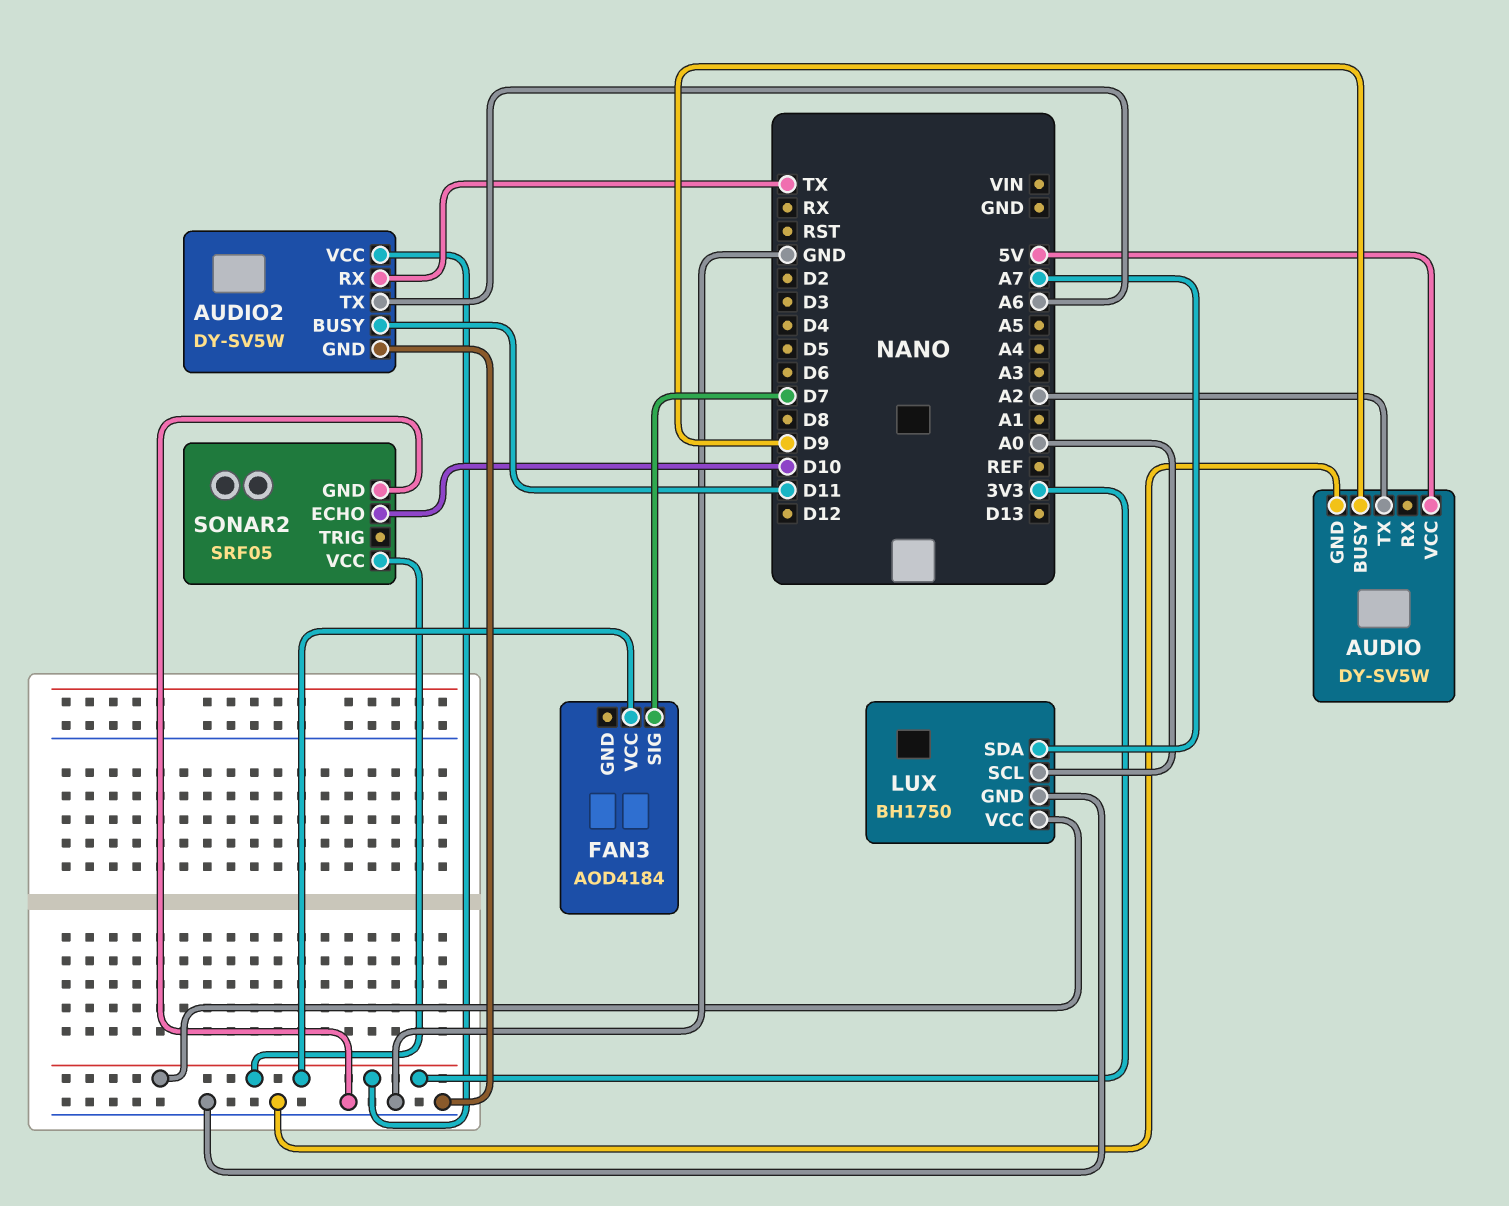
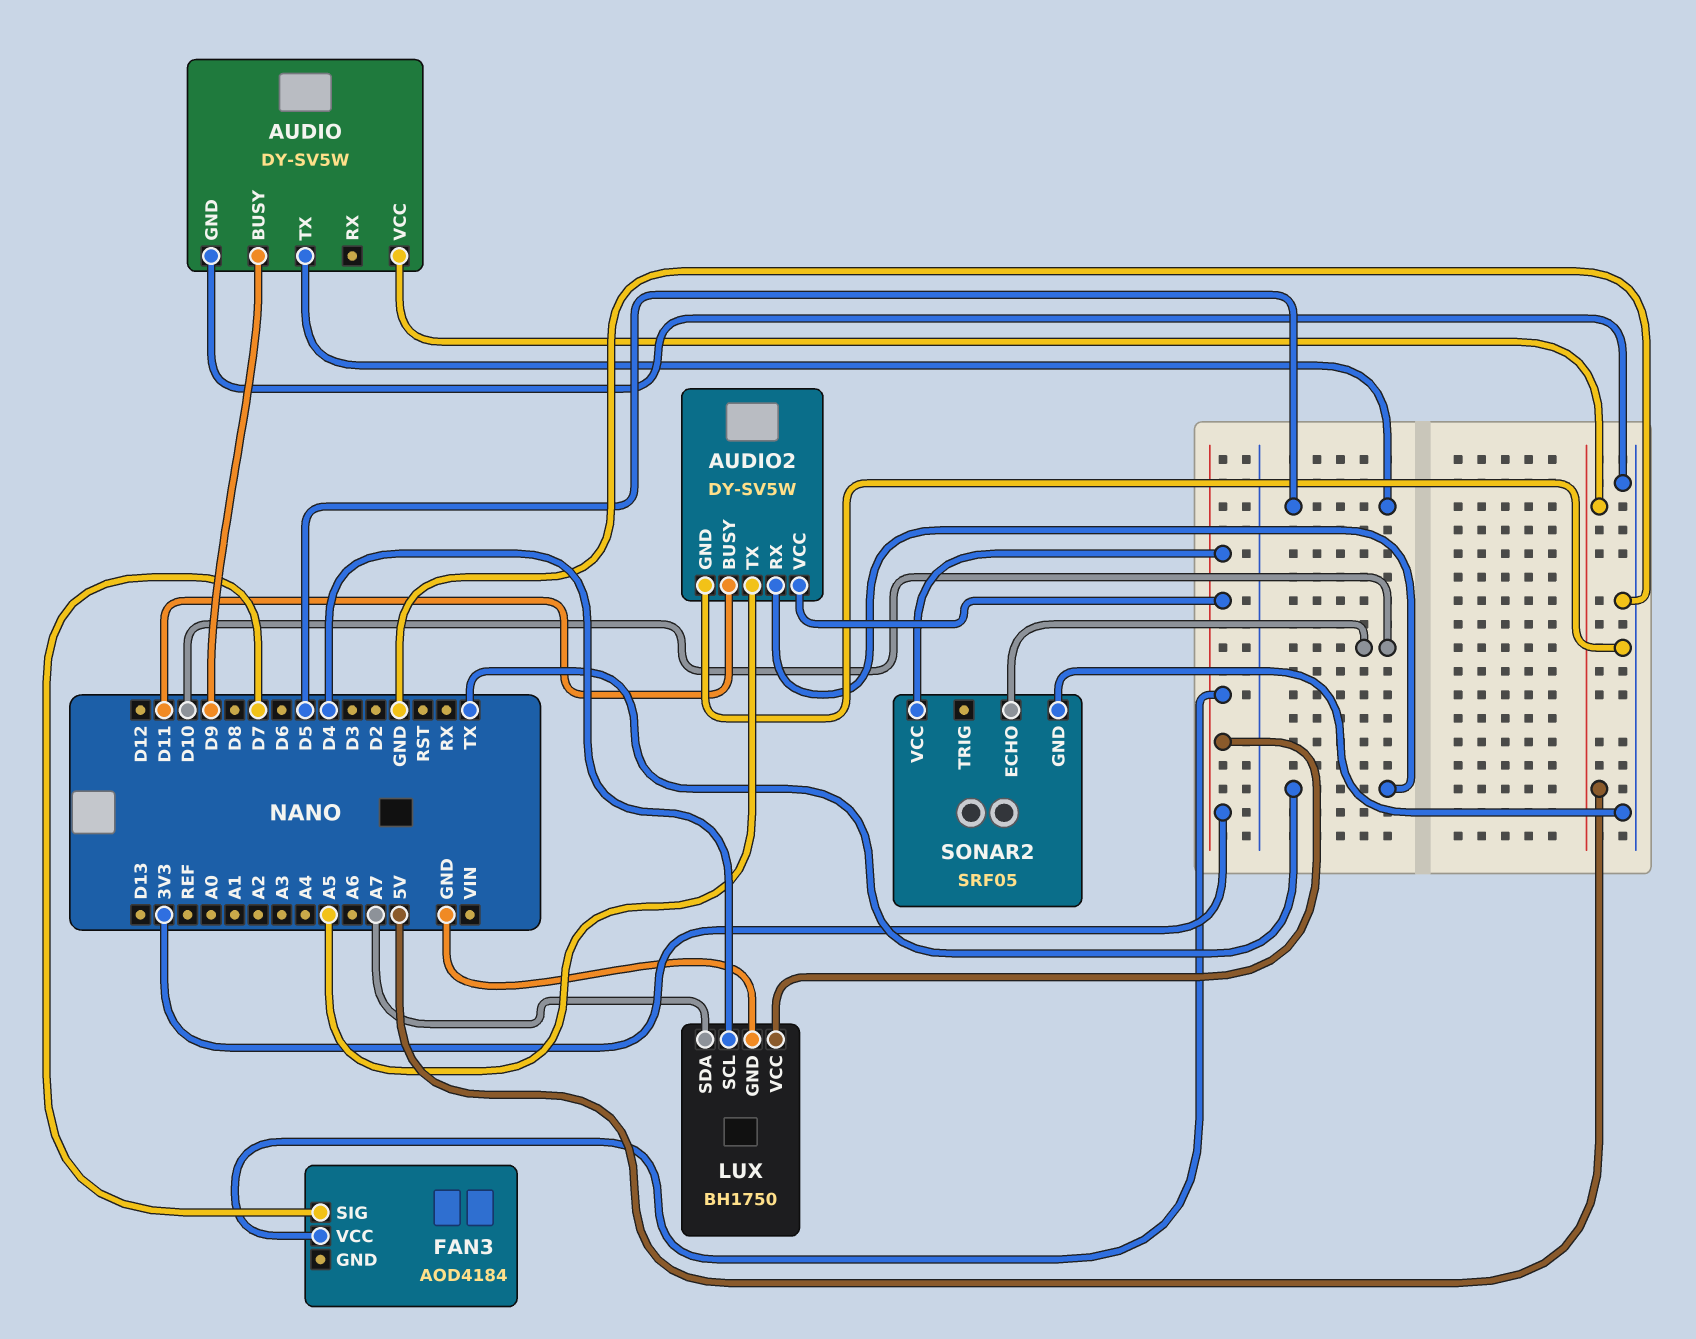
AUDIO pin TX: A2 -> D5
AUDIO2 pin TX: A6 -> A5
LUX pin SCL: A0 -> D4

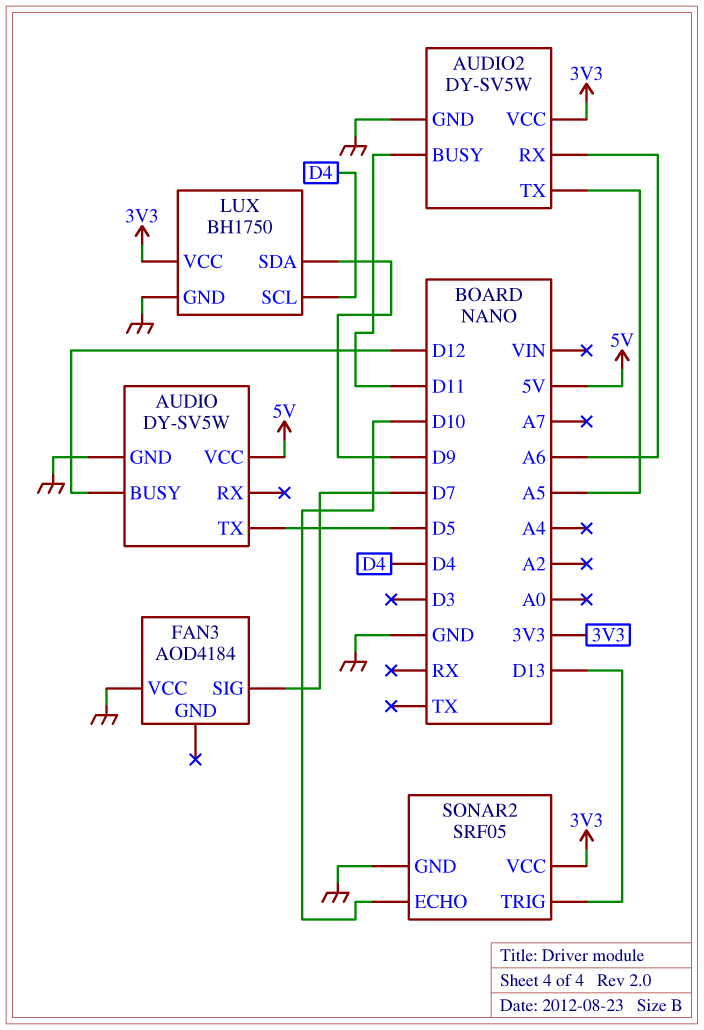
AUDIO pin BUSY: D9 -> D12
AUDIO2 pin RX: TX -> A6
FAN3 pin VCC: 3V3 -> GND
LUX pin SDA: A7 -> D9
SONAR2 pin TRIG: none -> D13

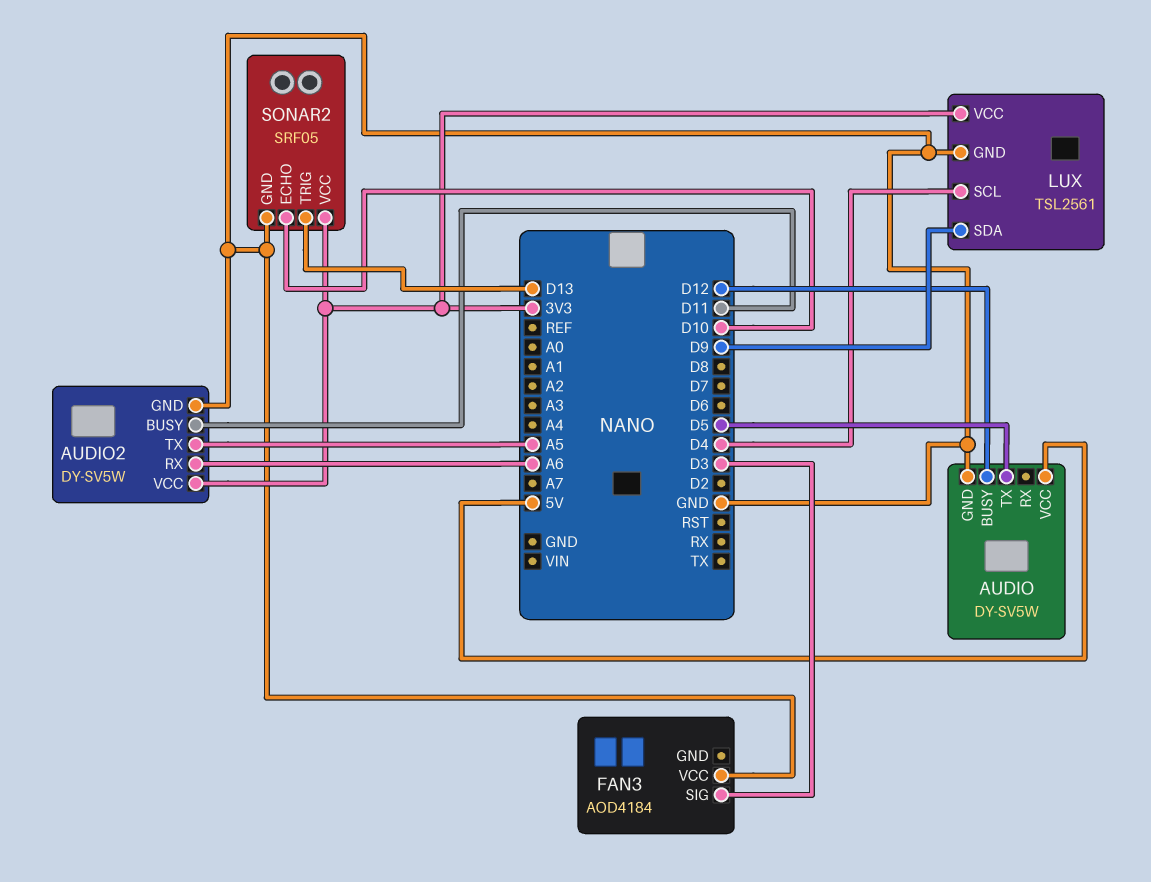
FAN3 pin SIG: D7 -> D3
LUX: BH1750 -> TSL2561

